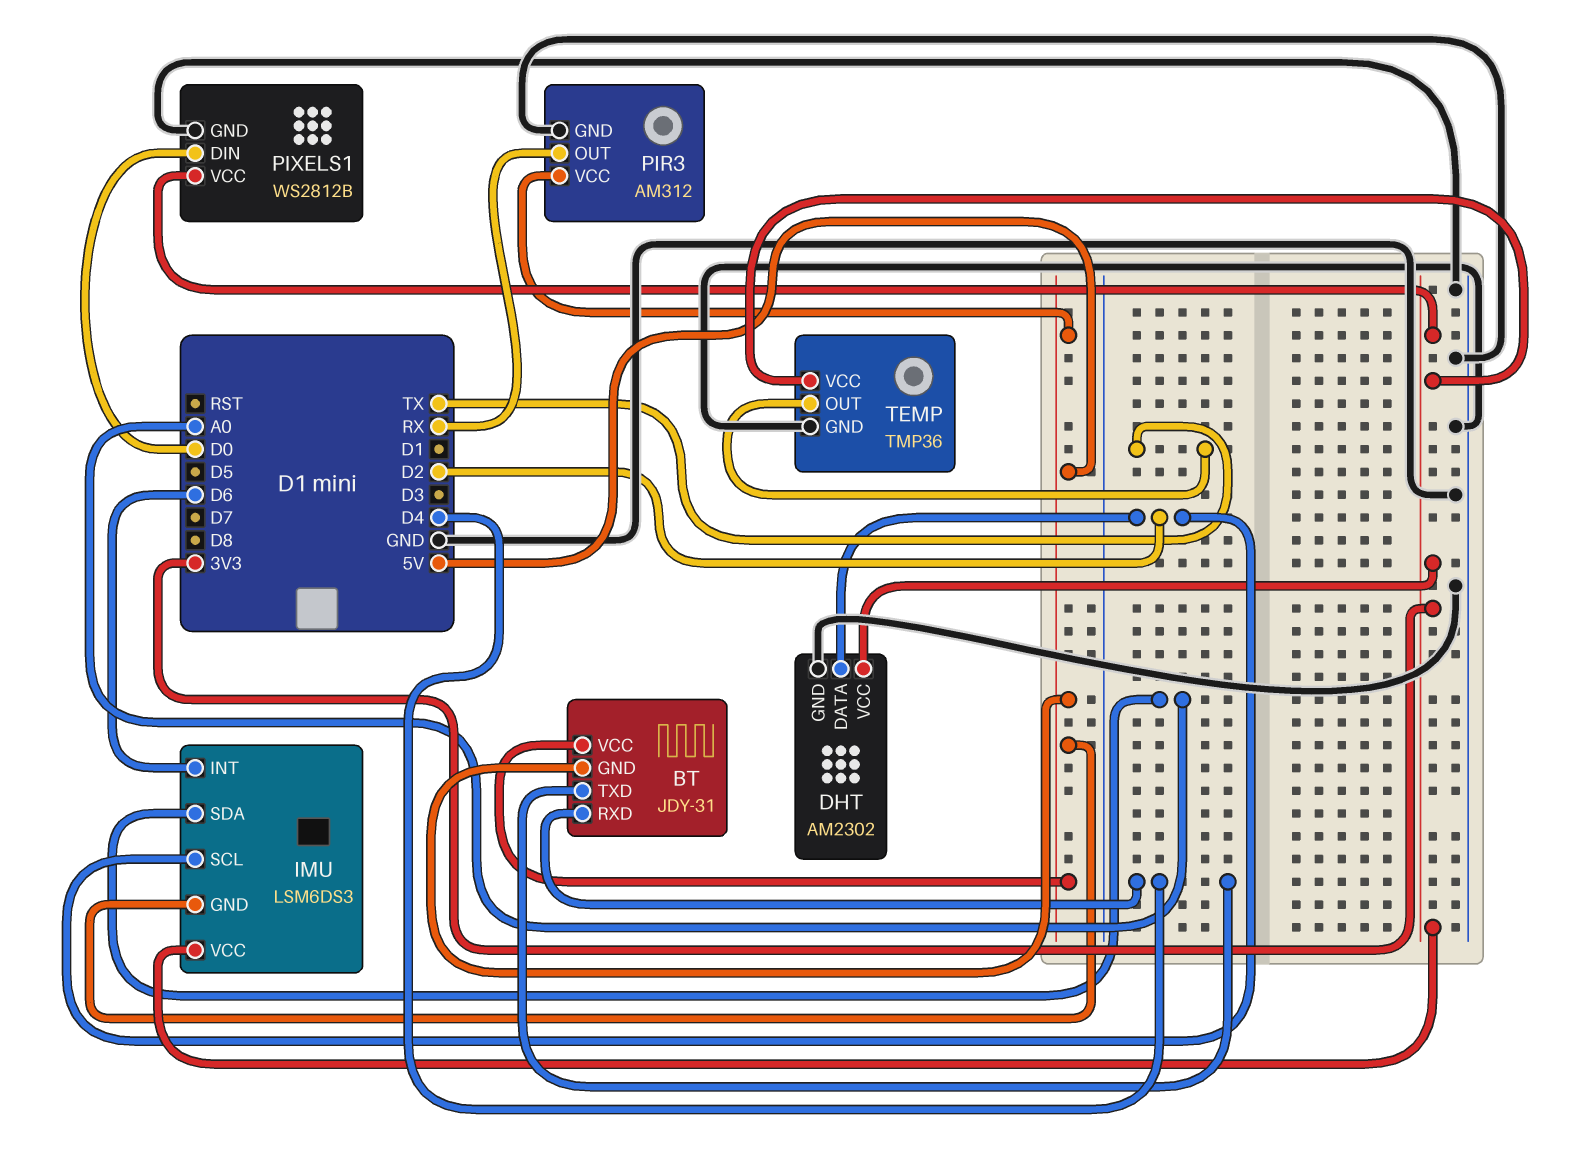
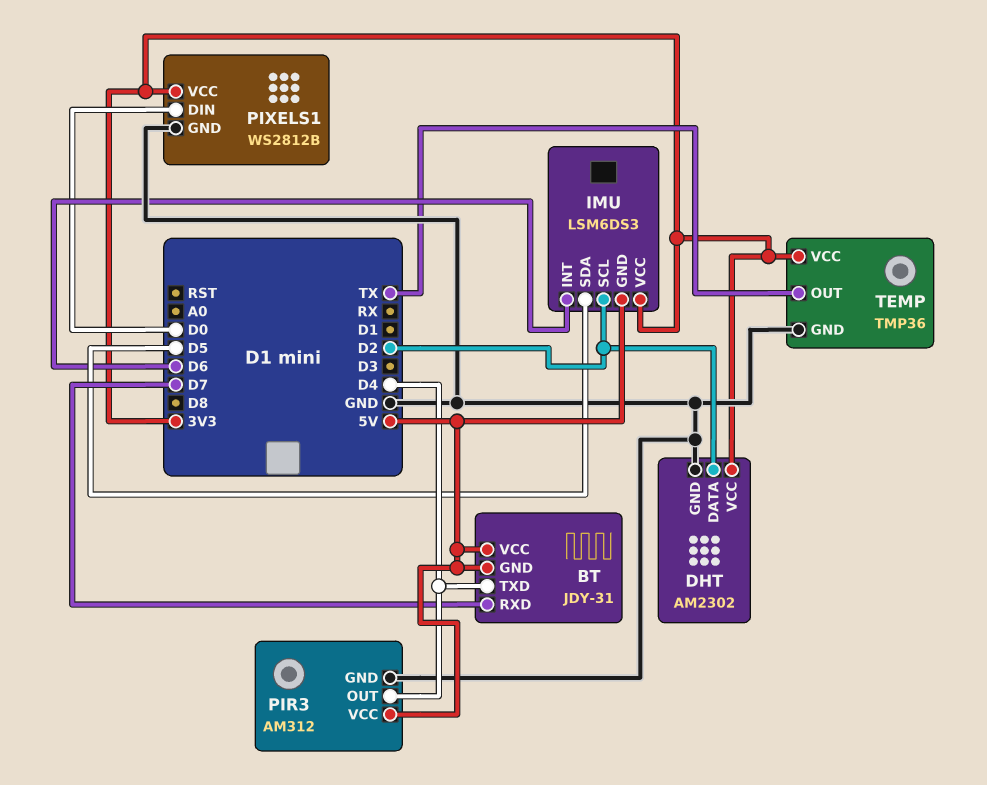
BT pin RXD: D4 -> D7
IMU pin SDA: A0 -> D5
PIR3 pin OUT: RX -> D4

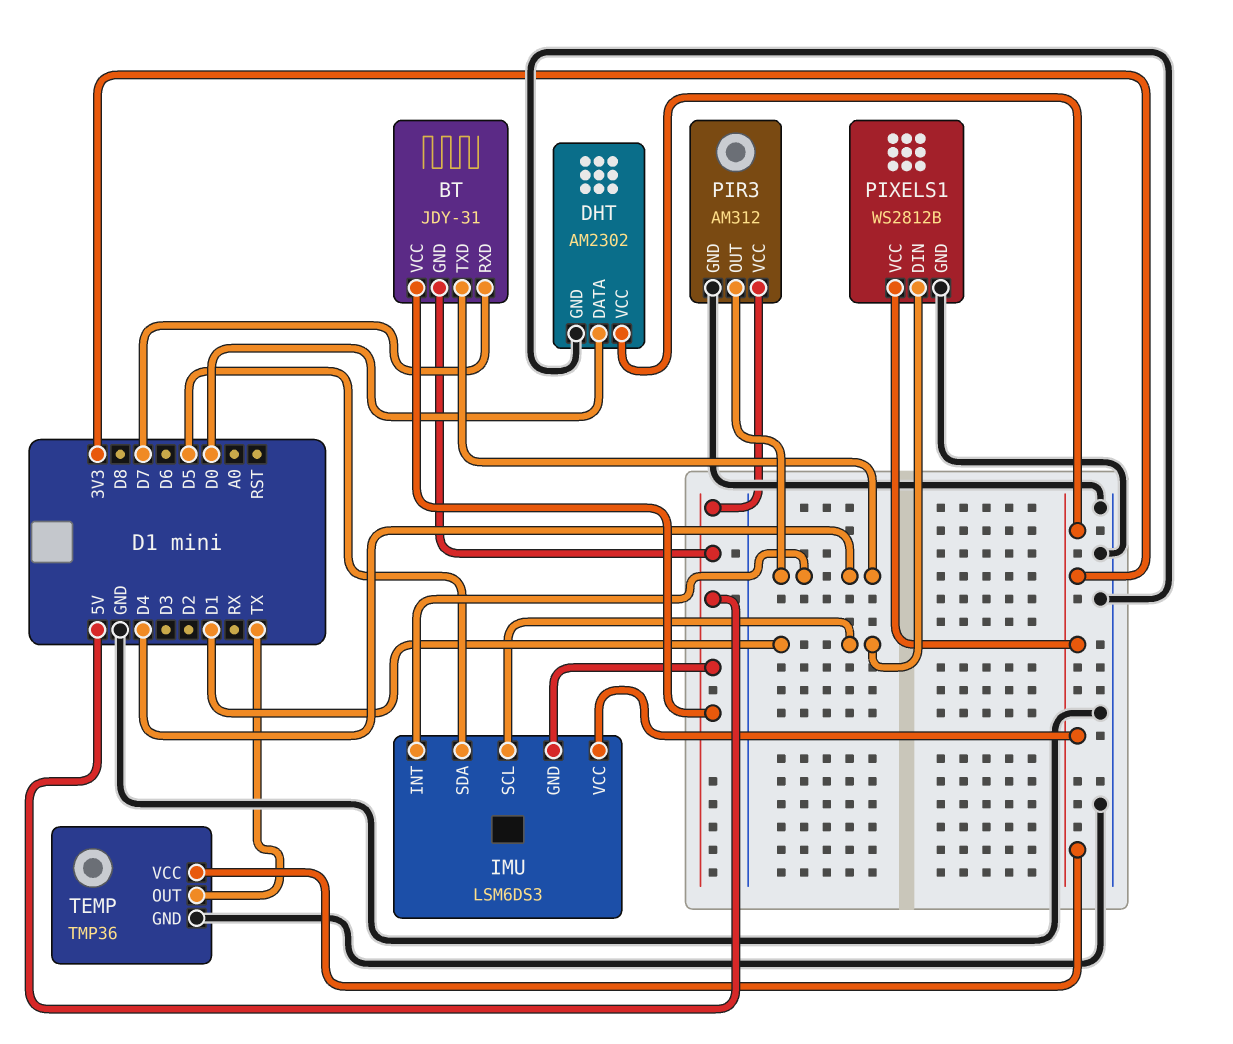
DHT pin DATA: D2 -> D0
IMU pin INT: D6 -> D4
IMU pin SCL: D2 -> D1
PIXELS1 pin DIN: D0 -> D1

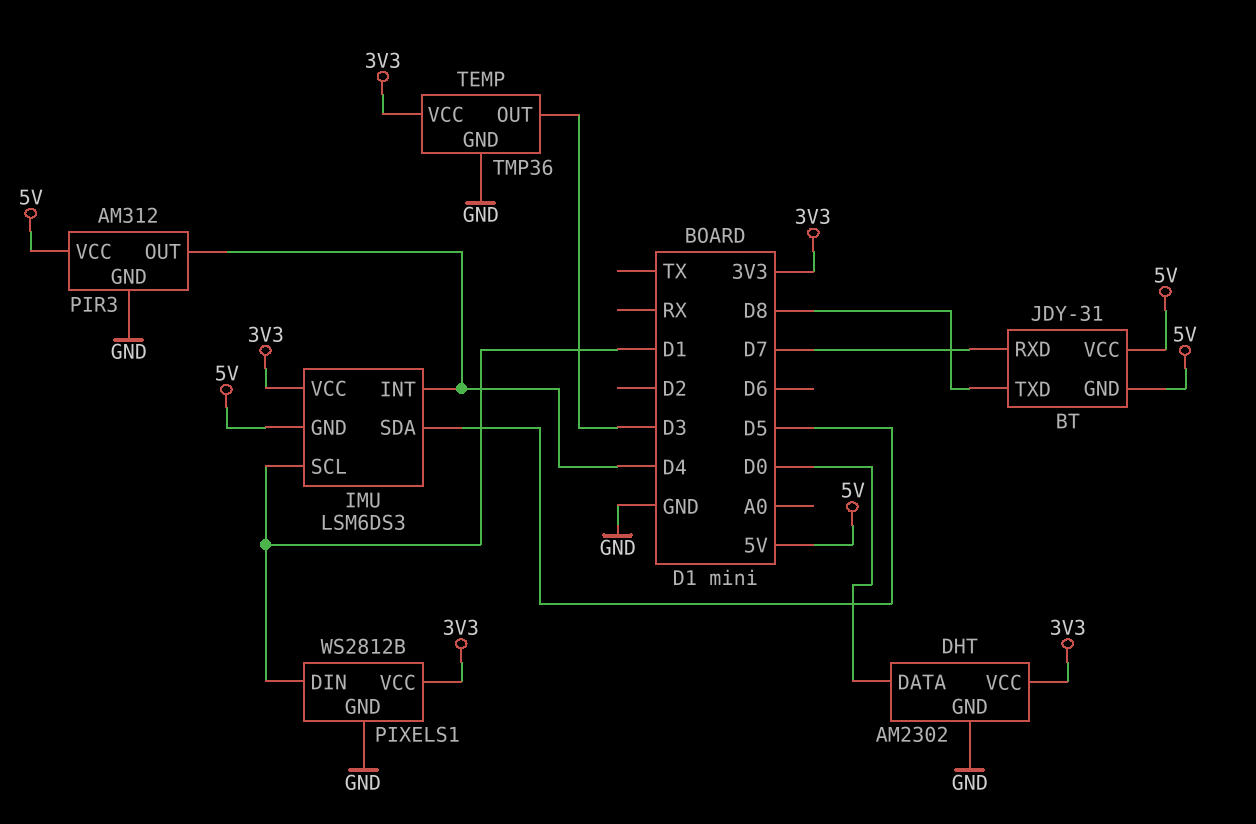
BT pin TXD: D4 -> D8
TEMP pin OUT: TX -> D3

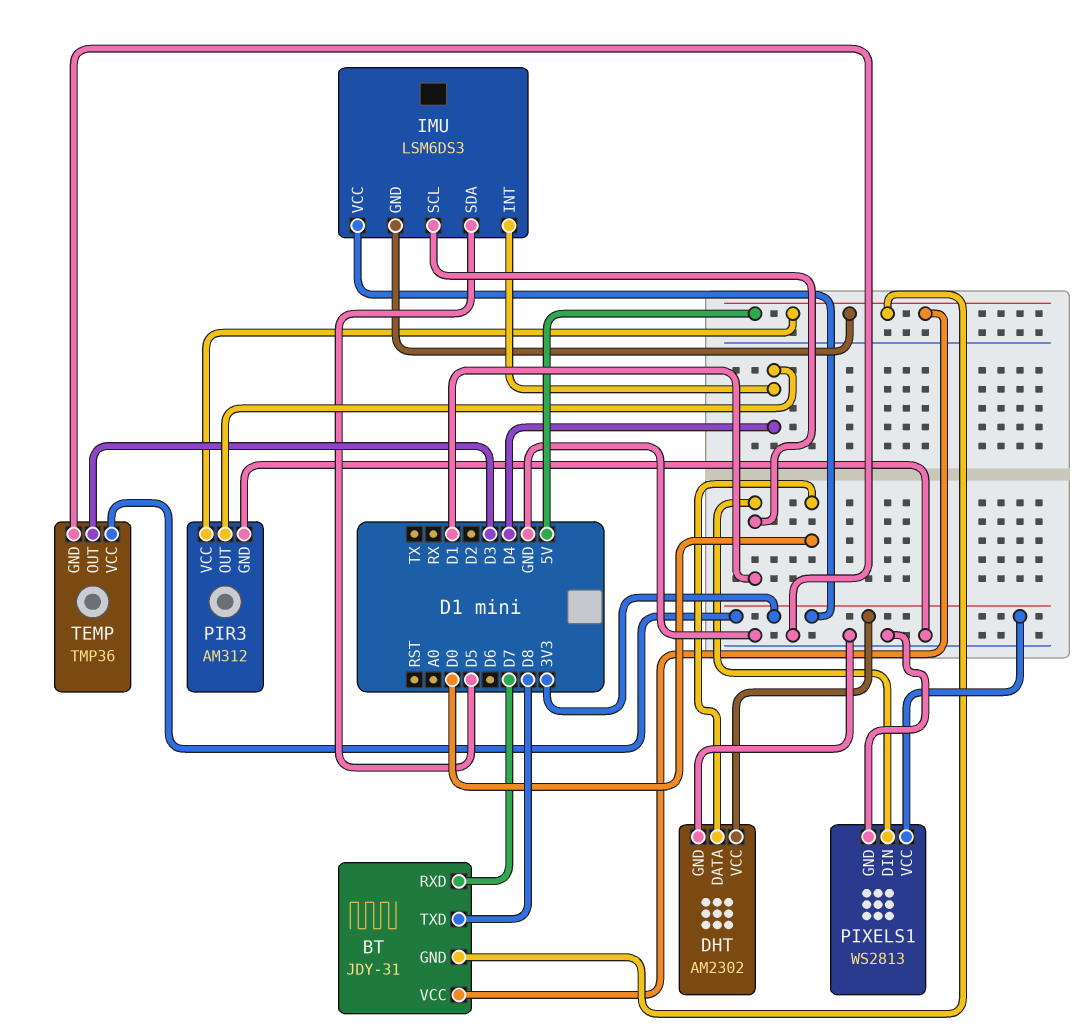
PIXELS1: WS2812B -> WS2813

